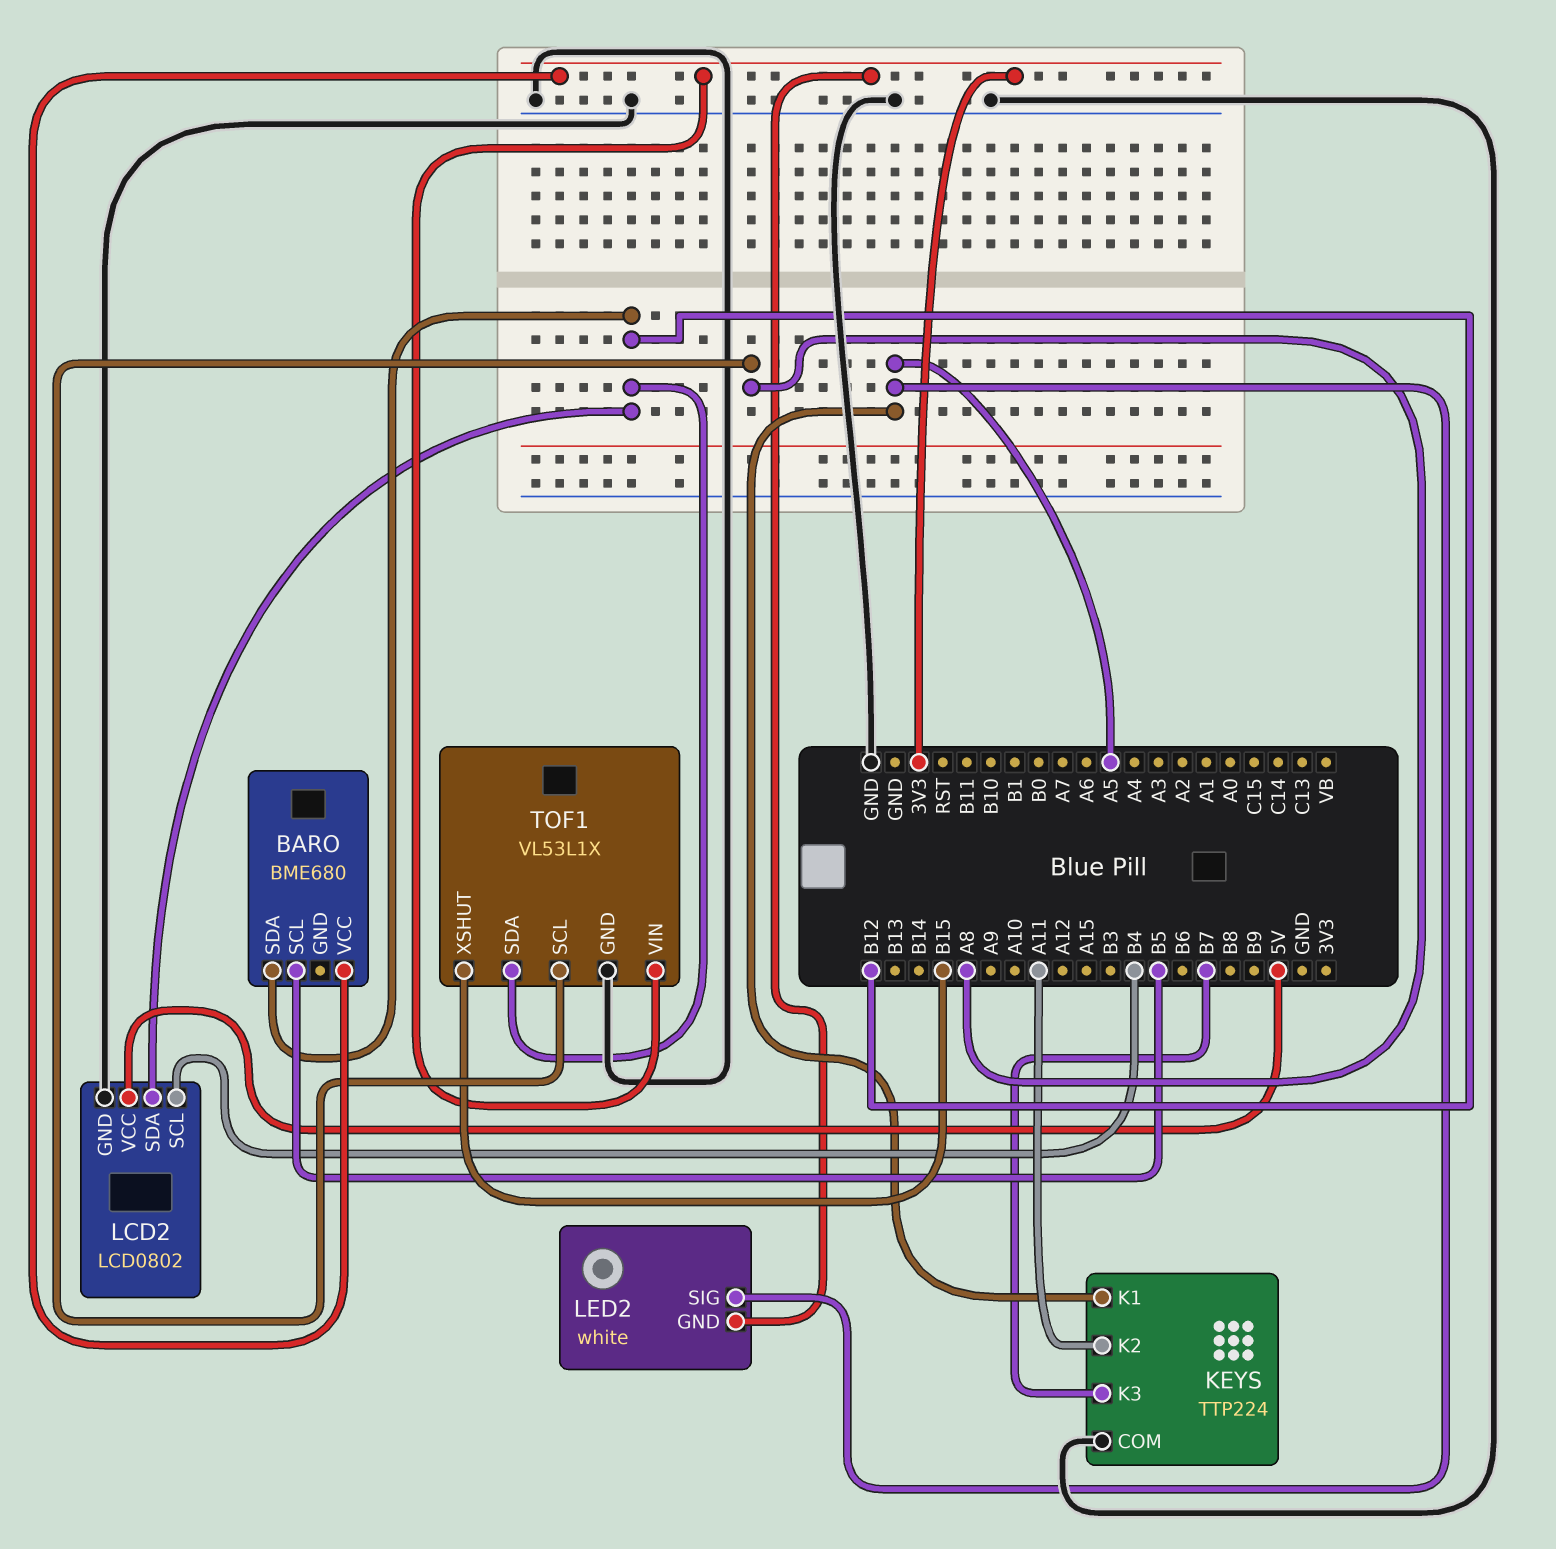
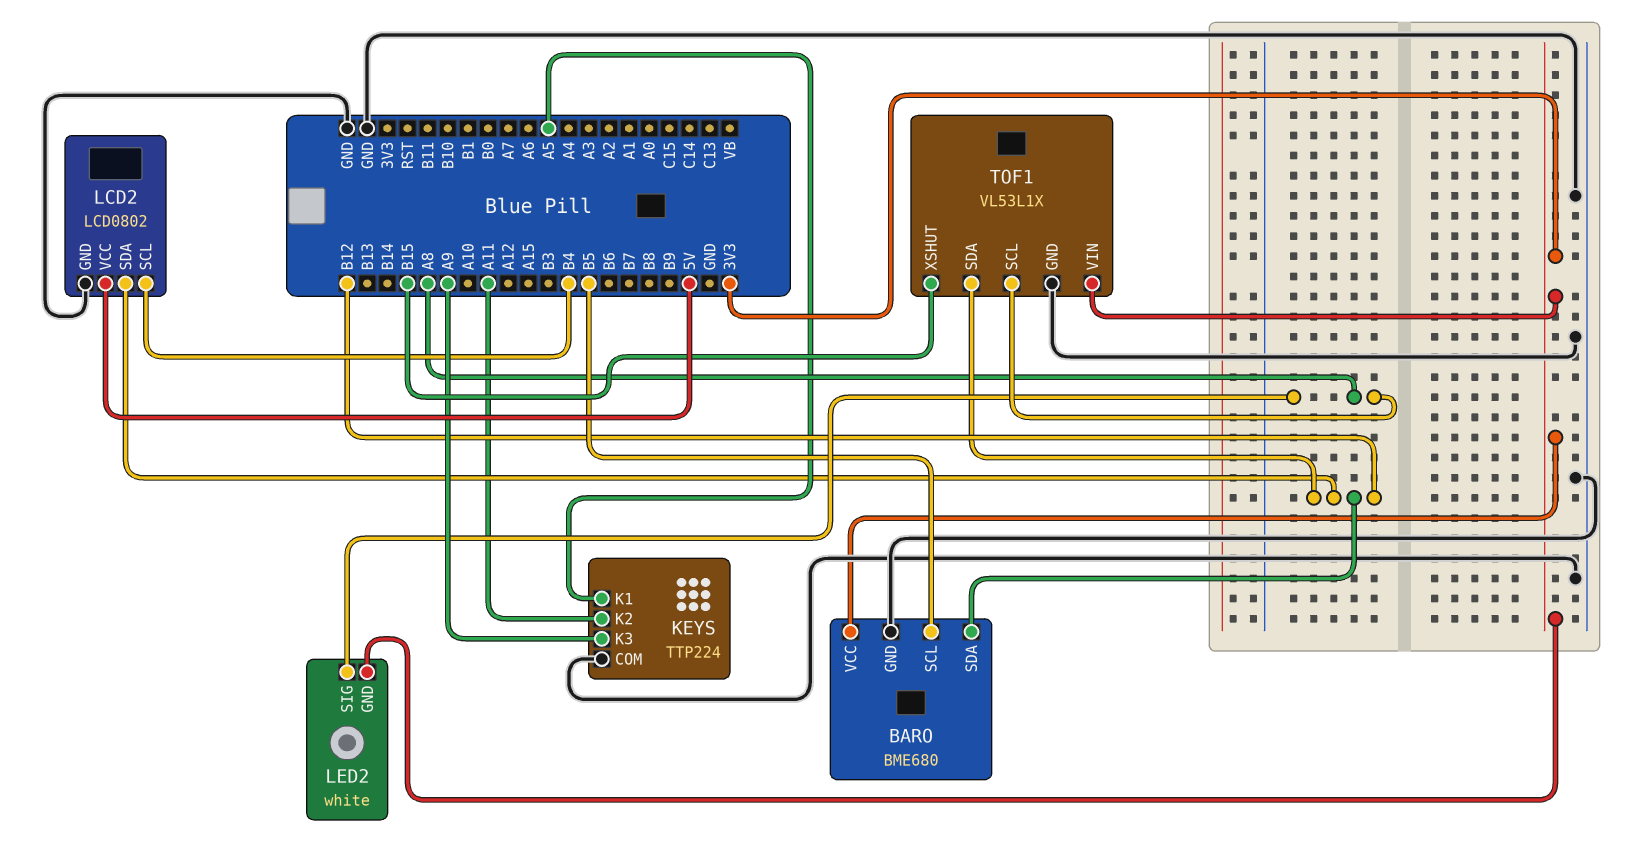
BARO pin GND: none -> GND
KEYS pin K3: B7 -> A9
LED2 pin SIG: A5 -> A8

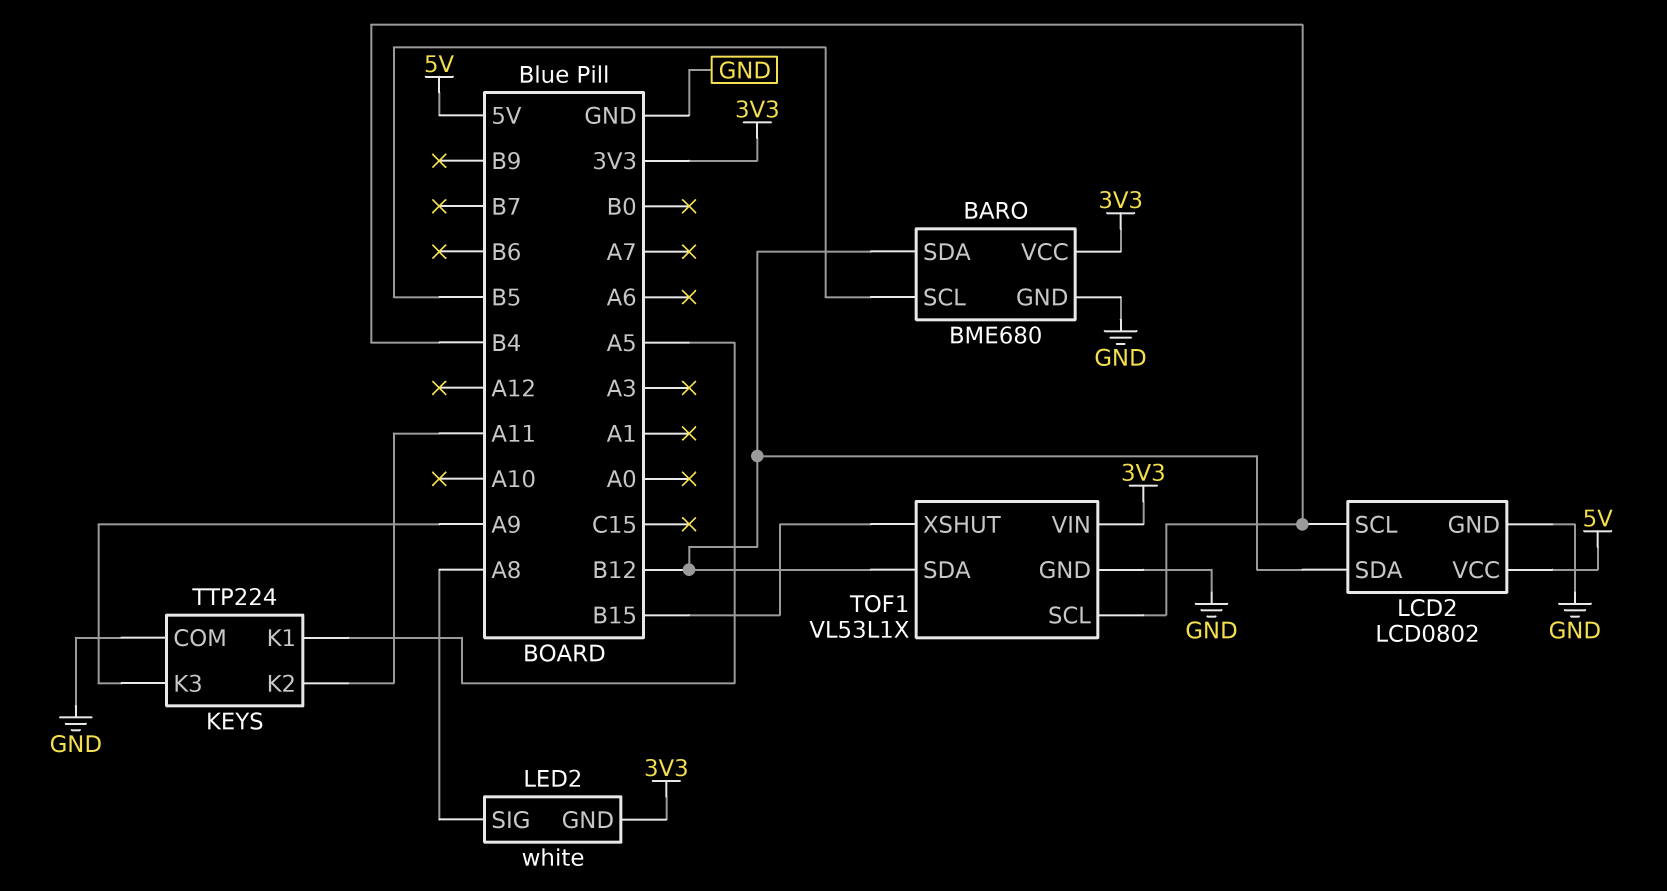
TOF1 pin SCL: A8 -> B4

